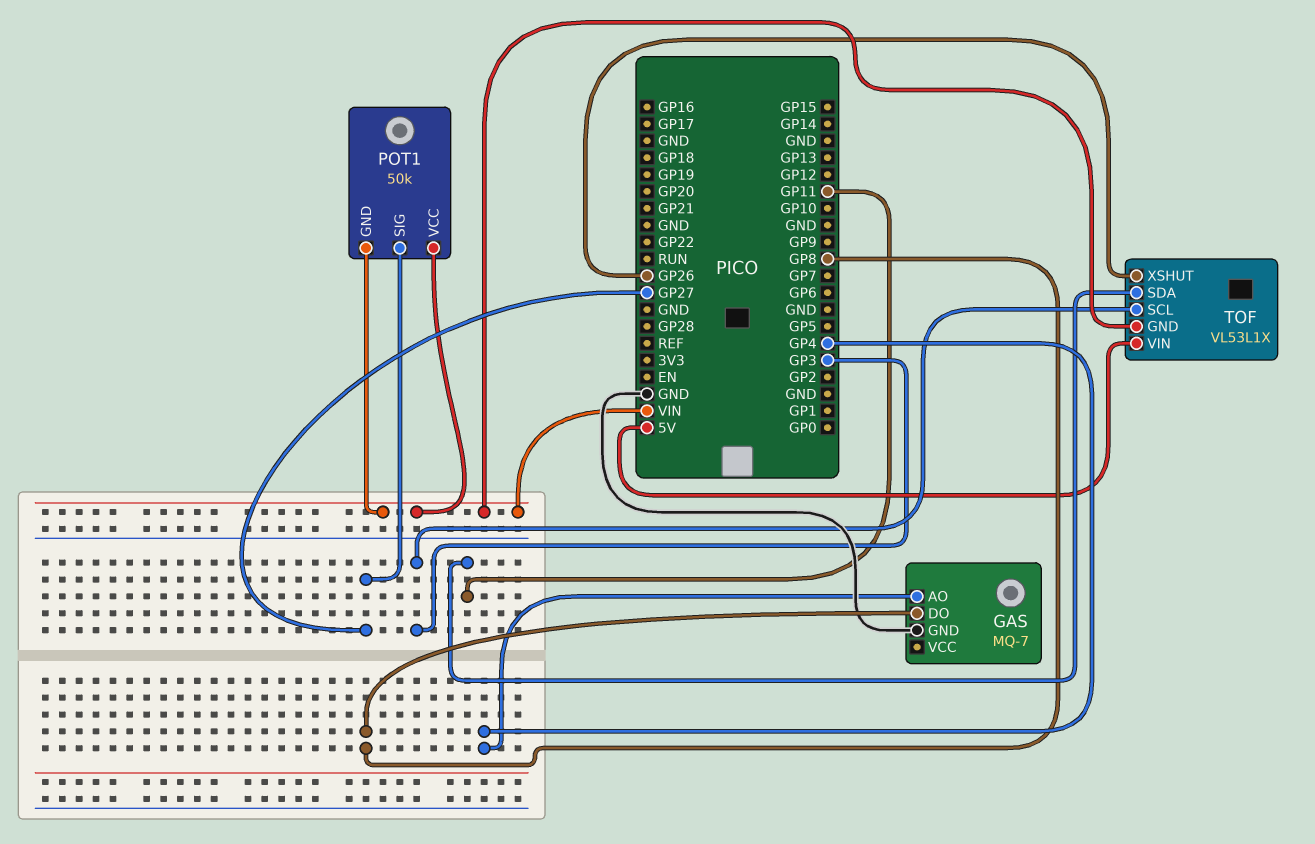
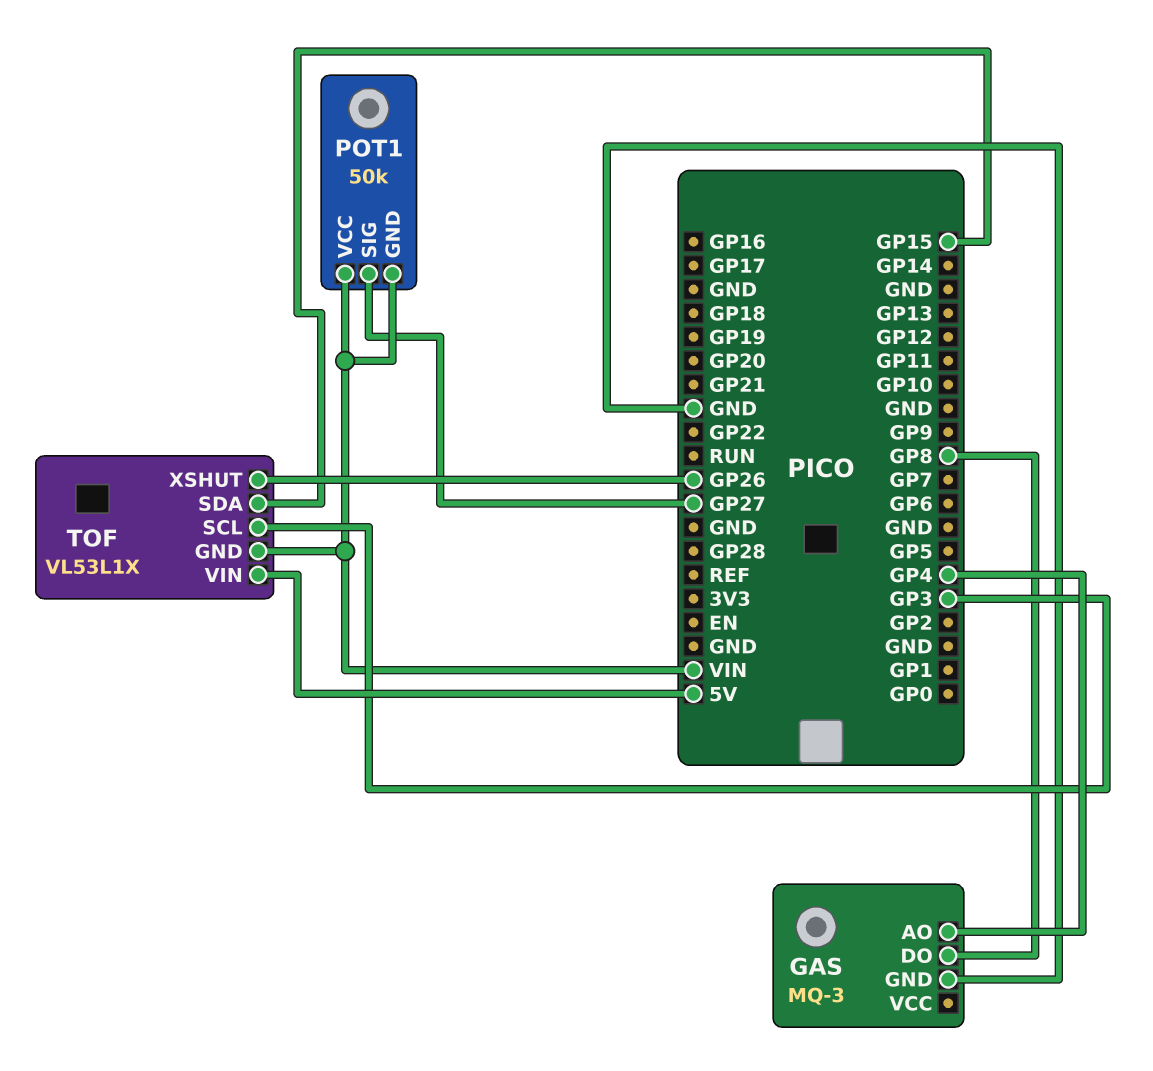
GAS: MQ-7 -> MQ-3
TOF pin SDA: GP11 -> GP15

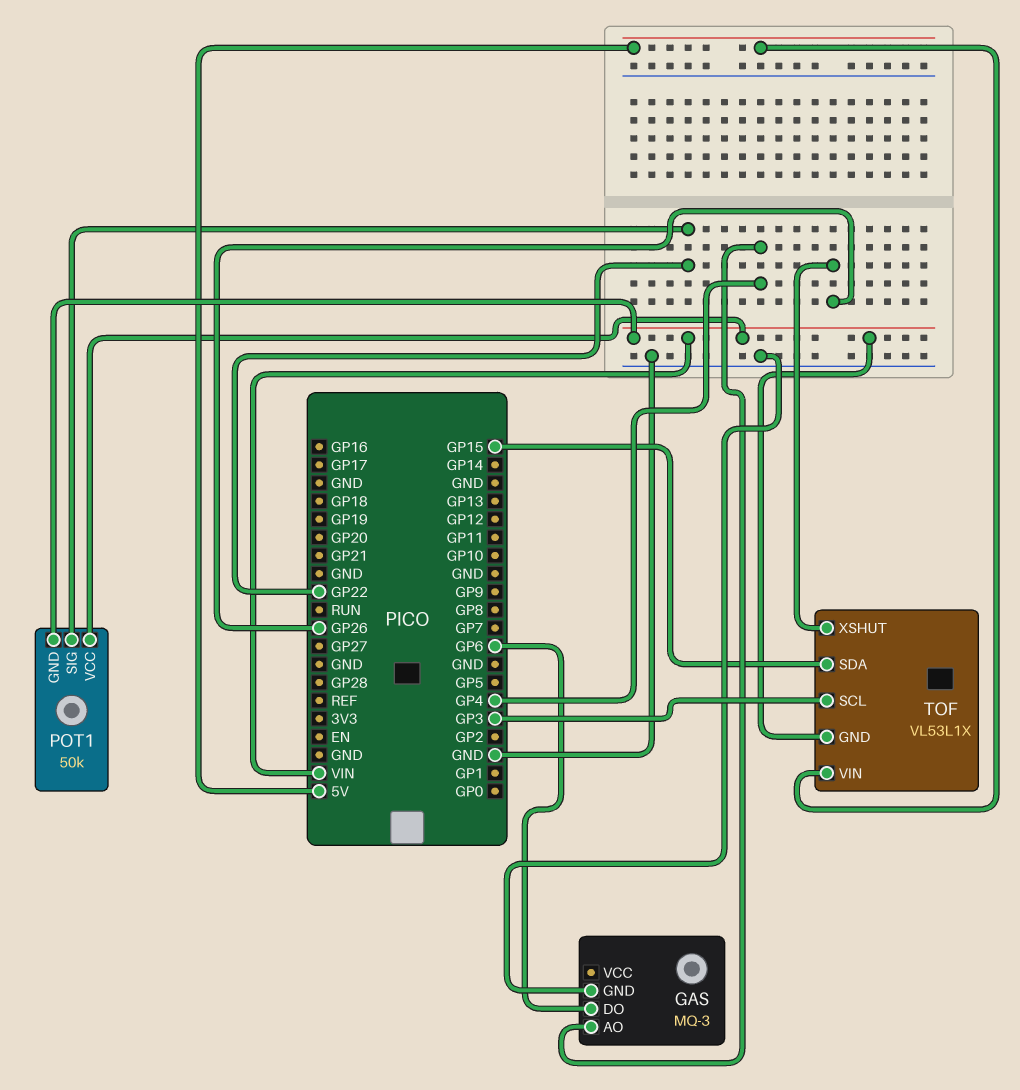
GAS pin DO: GP8 -> GP6
POT1 pin SIG: GP27 -> GP22

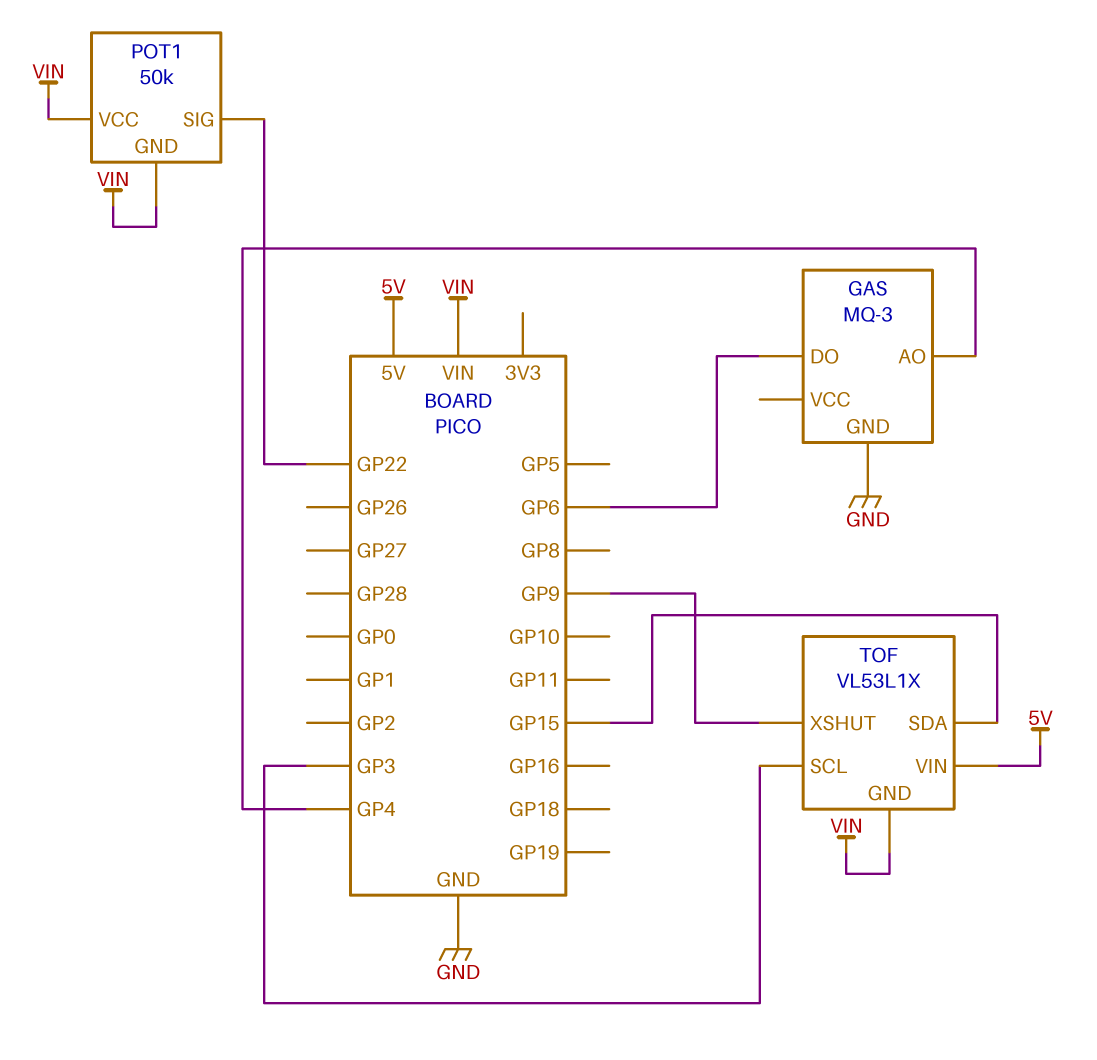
TOF pin XSHUT: GP26 -> GP9

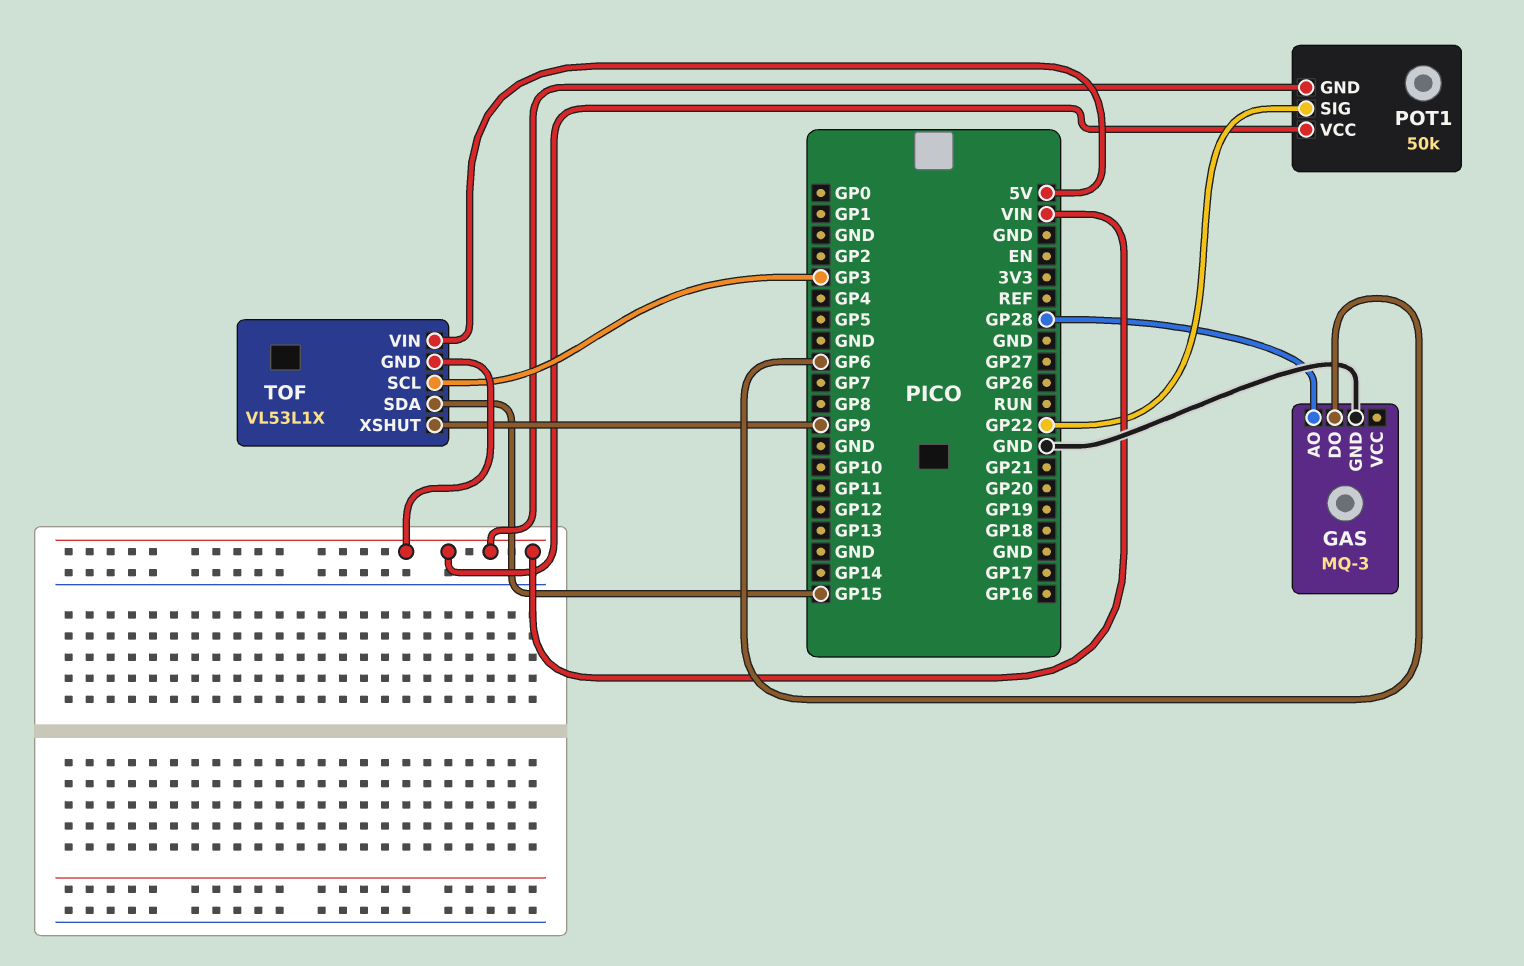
GAS pin AO: GP4 -> GP28

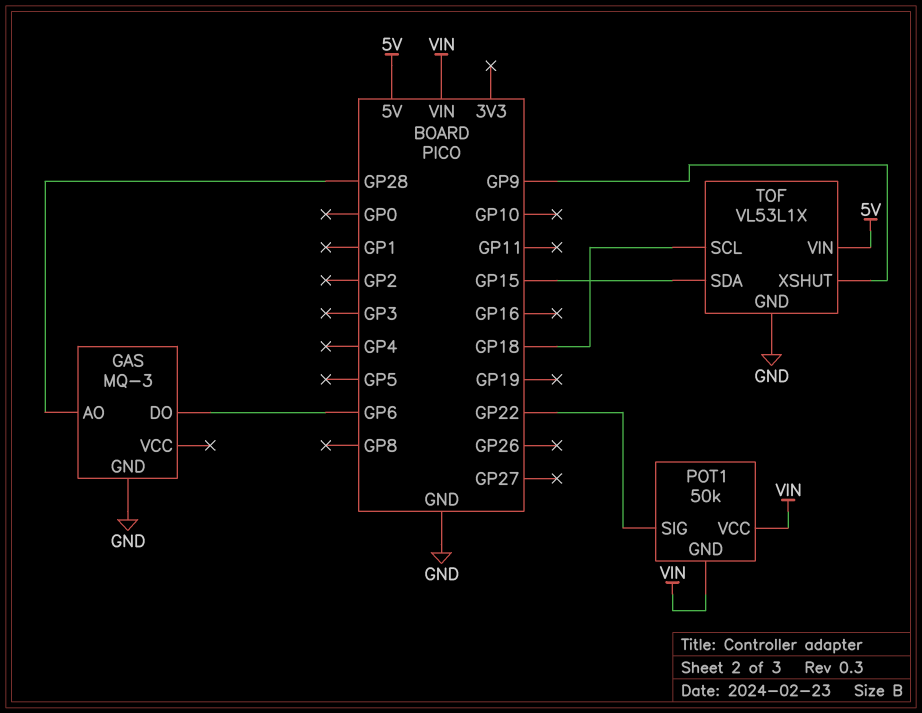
TOF pin GND: VIN -> GND
TOF pin SCL: GP3 -> GP18

